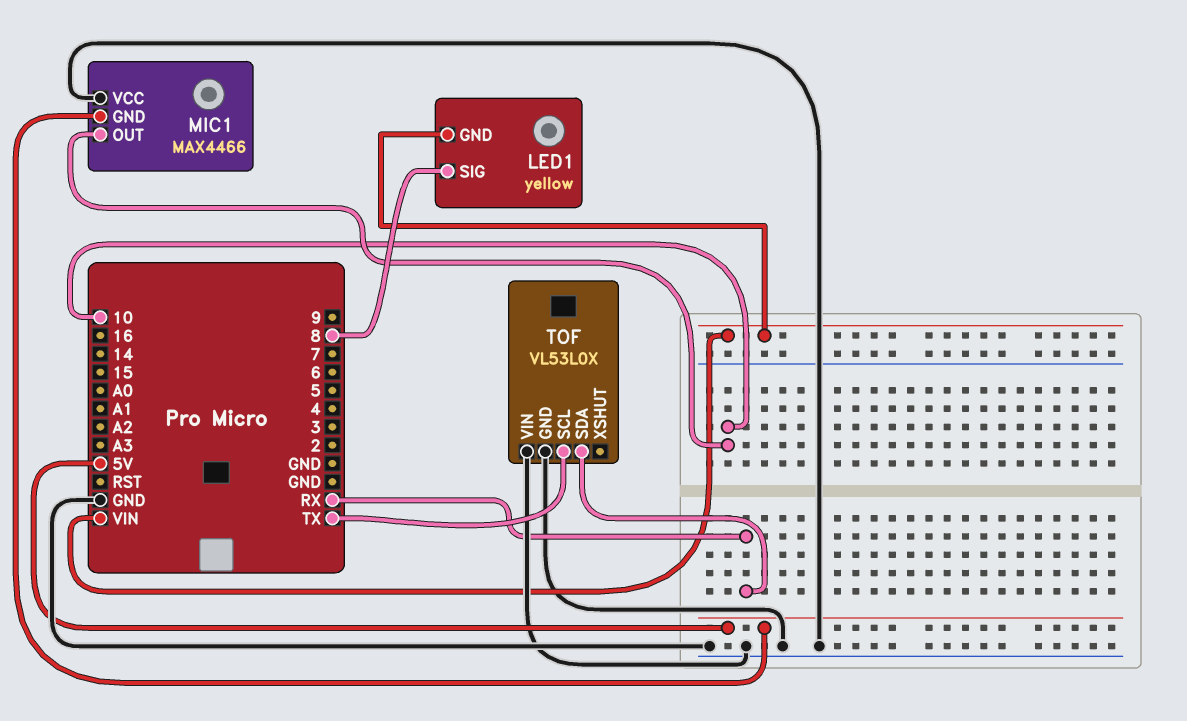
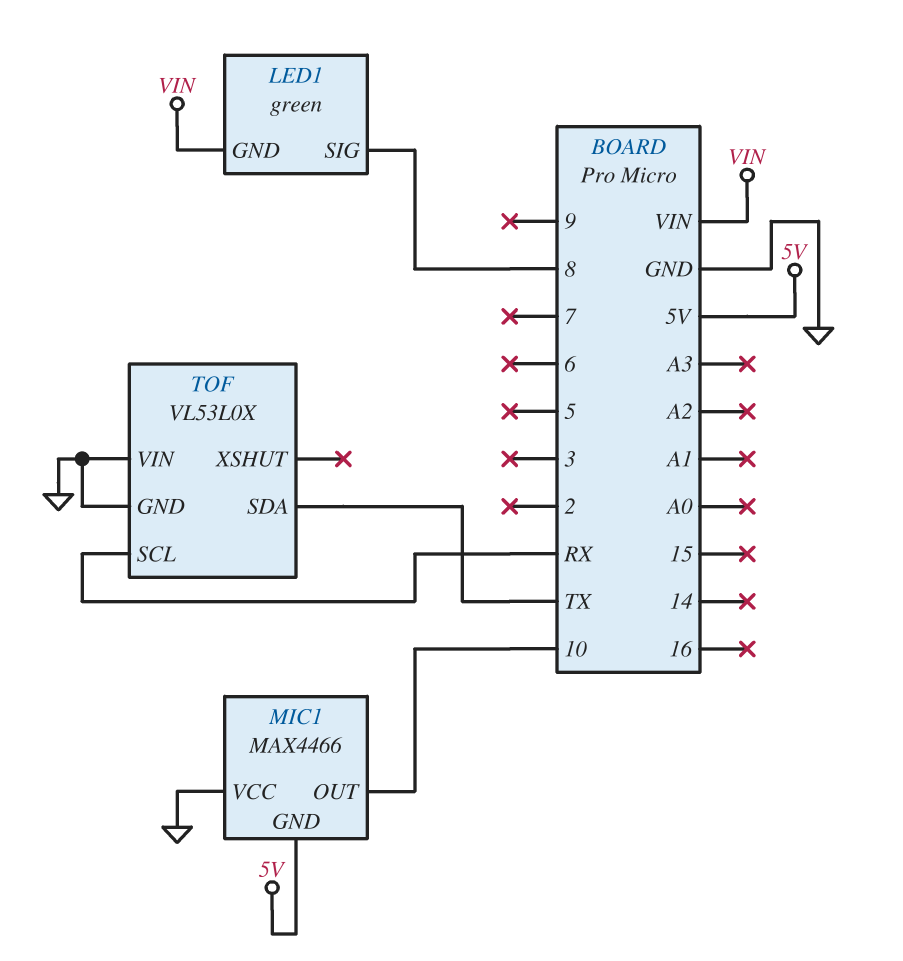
LED1: yellow -> green
TOF pin SCL: TX -> RX
TOF pin SDA: RX -> TX

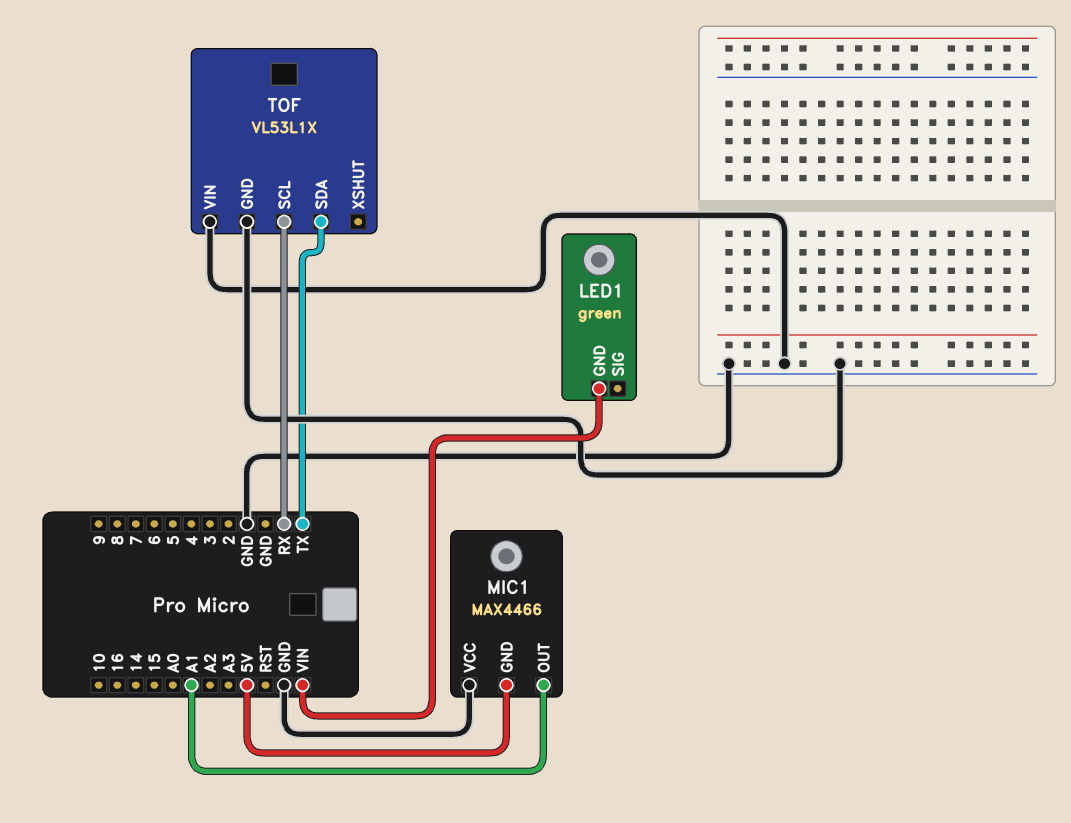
LED1 pin SIG: 8 -> none
MIC1 pin OUT: 10 -> A1
TOF: VL53L0X -> VL53L1X

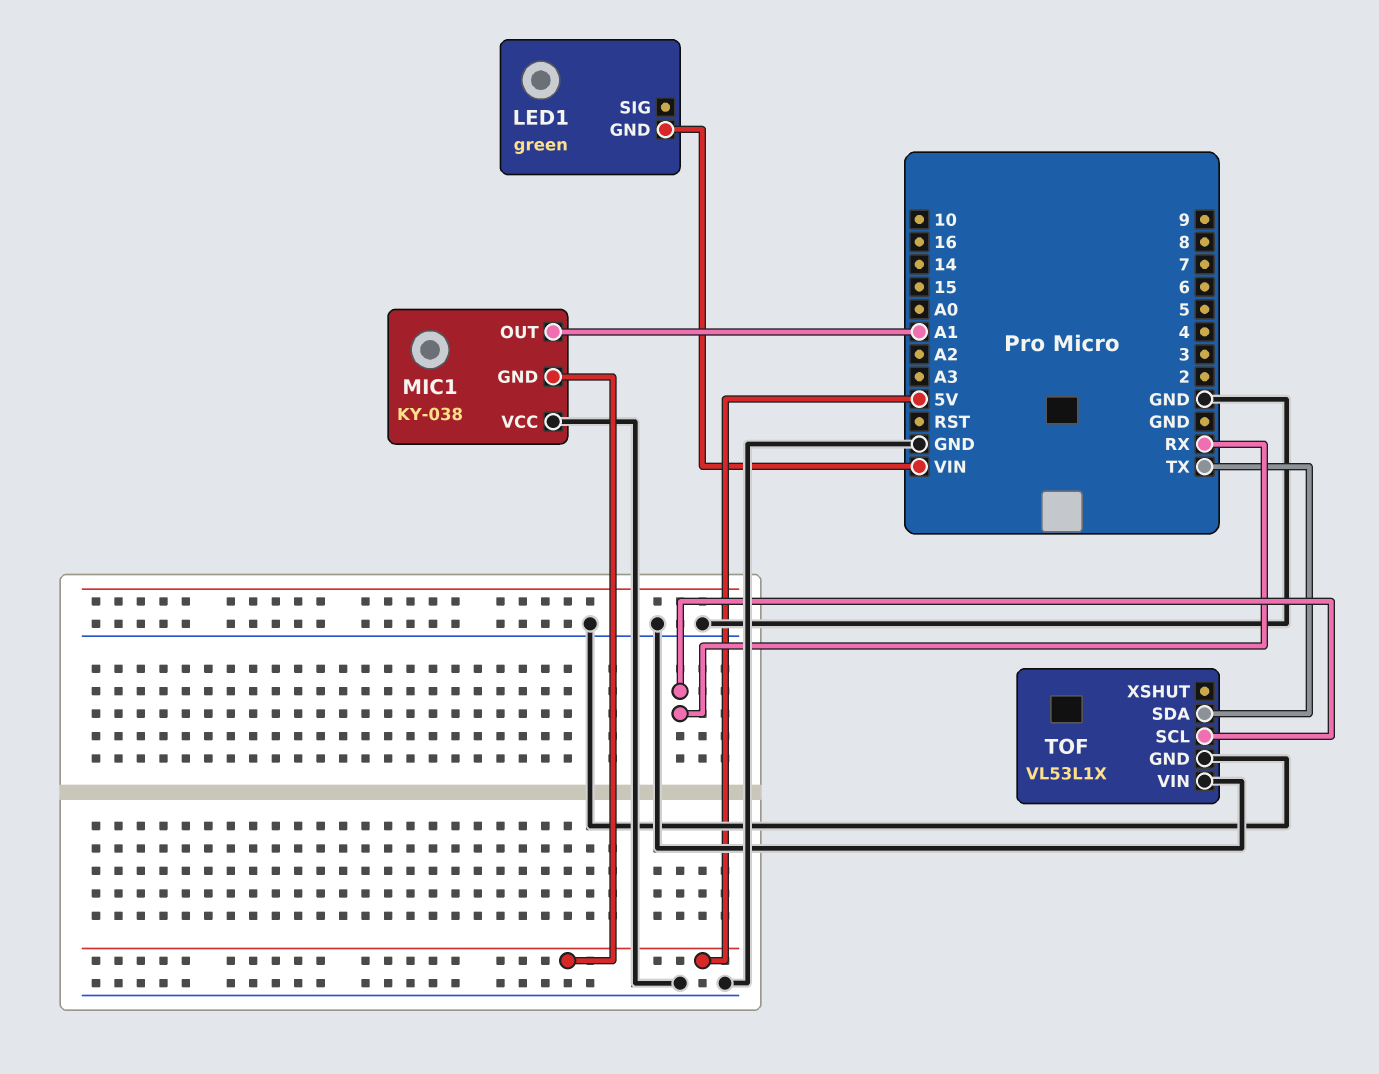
MIC1: MAX4466 -> KY-038

